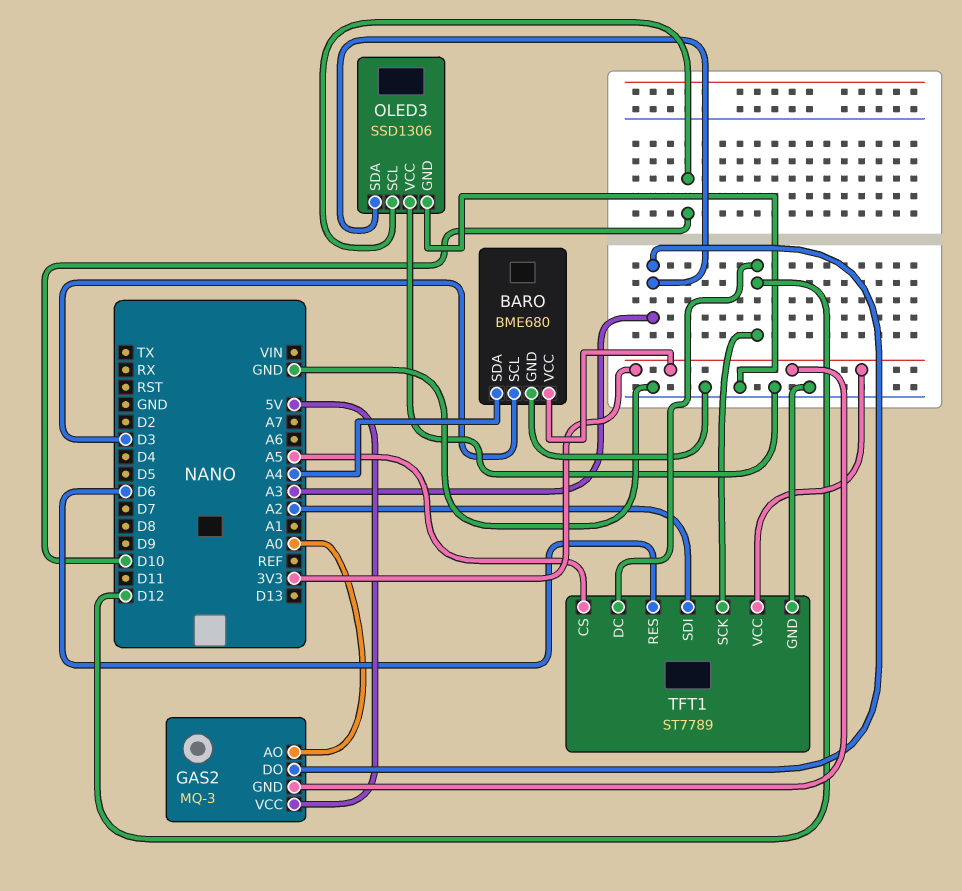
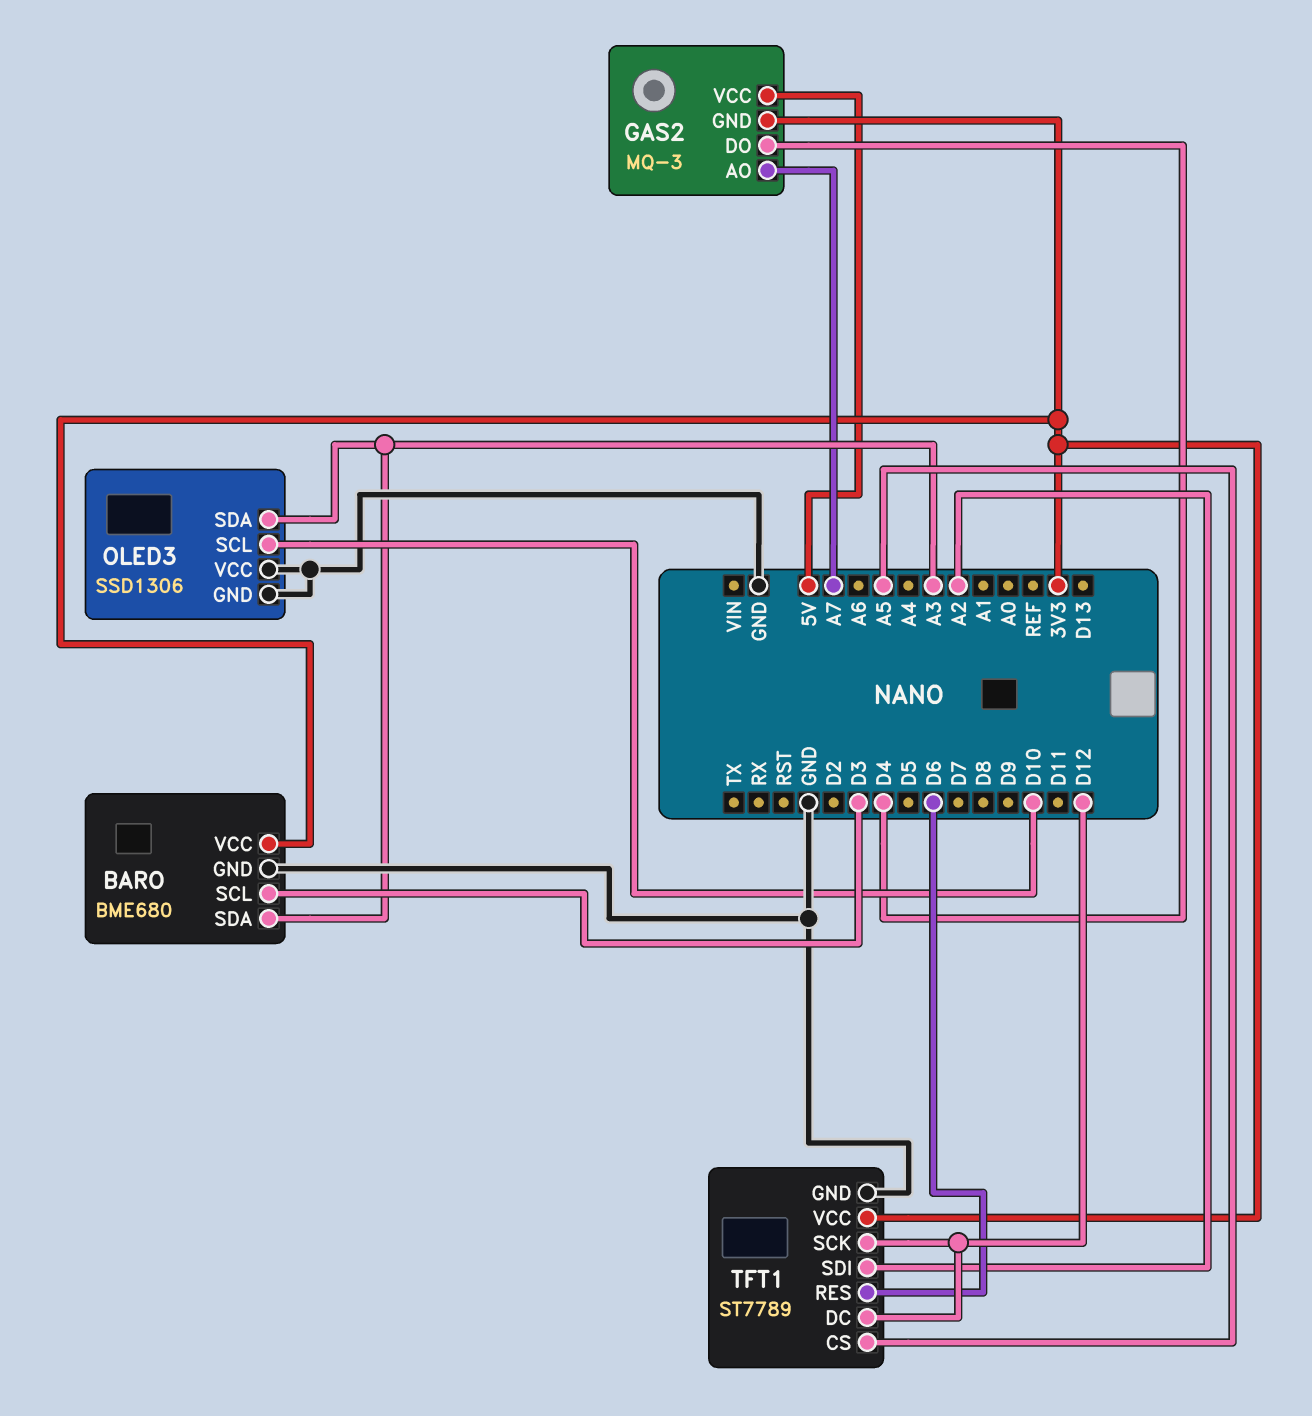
BARO pin SDA: A4 -> A3
GAS2 pin AO: A0 -> A7
GAS2 pin DO: A3 -> D4

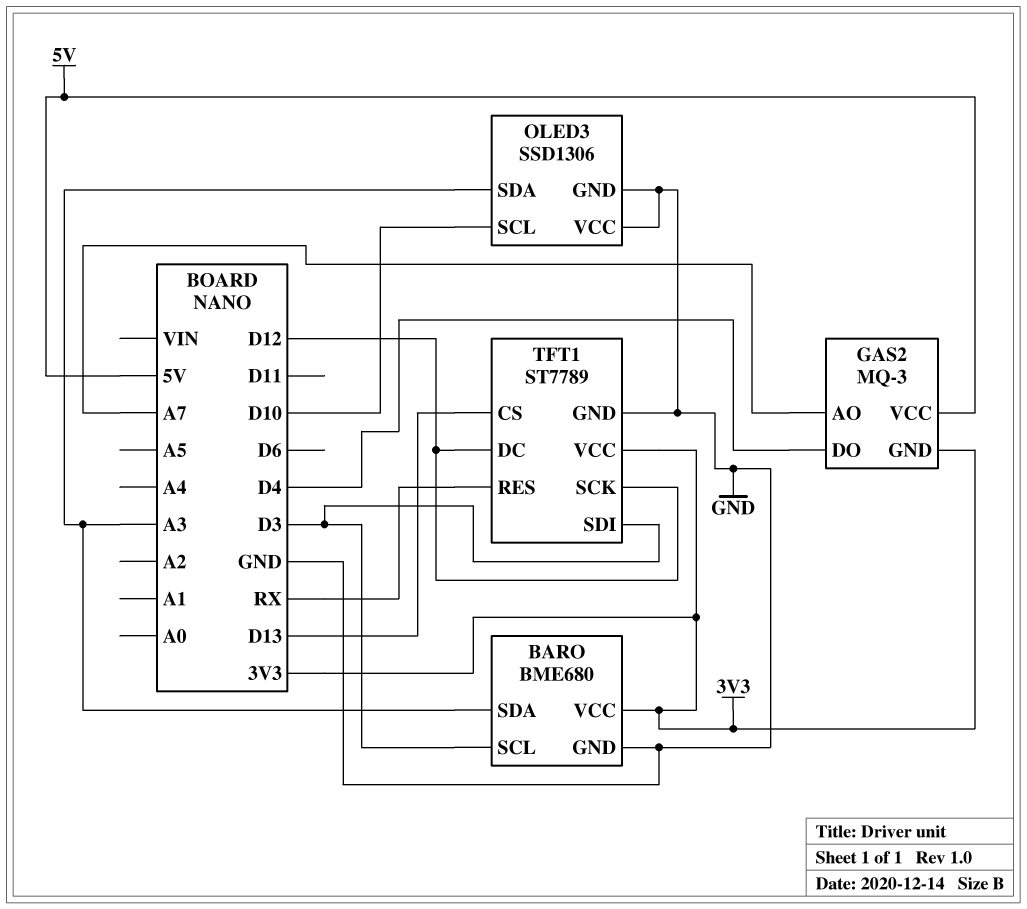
TFT1 pin CS: A5 -> D13
TFT1 pin RES: D6 -> RX
TFT1 pin SDI: A2 -> D3

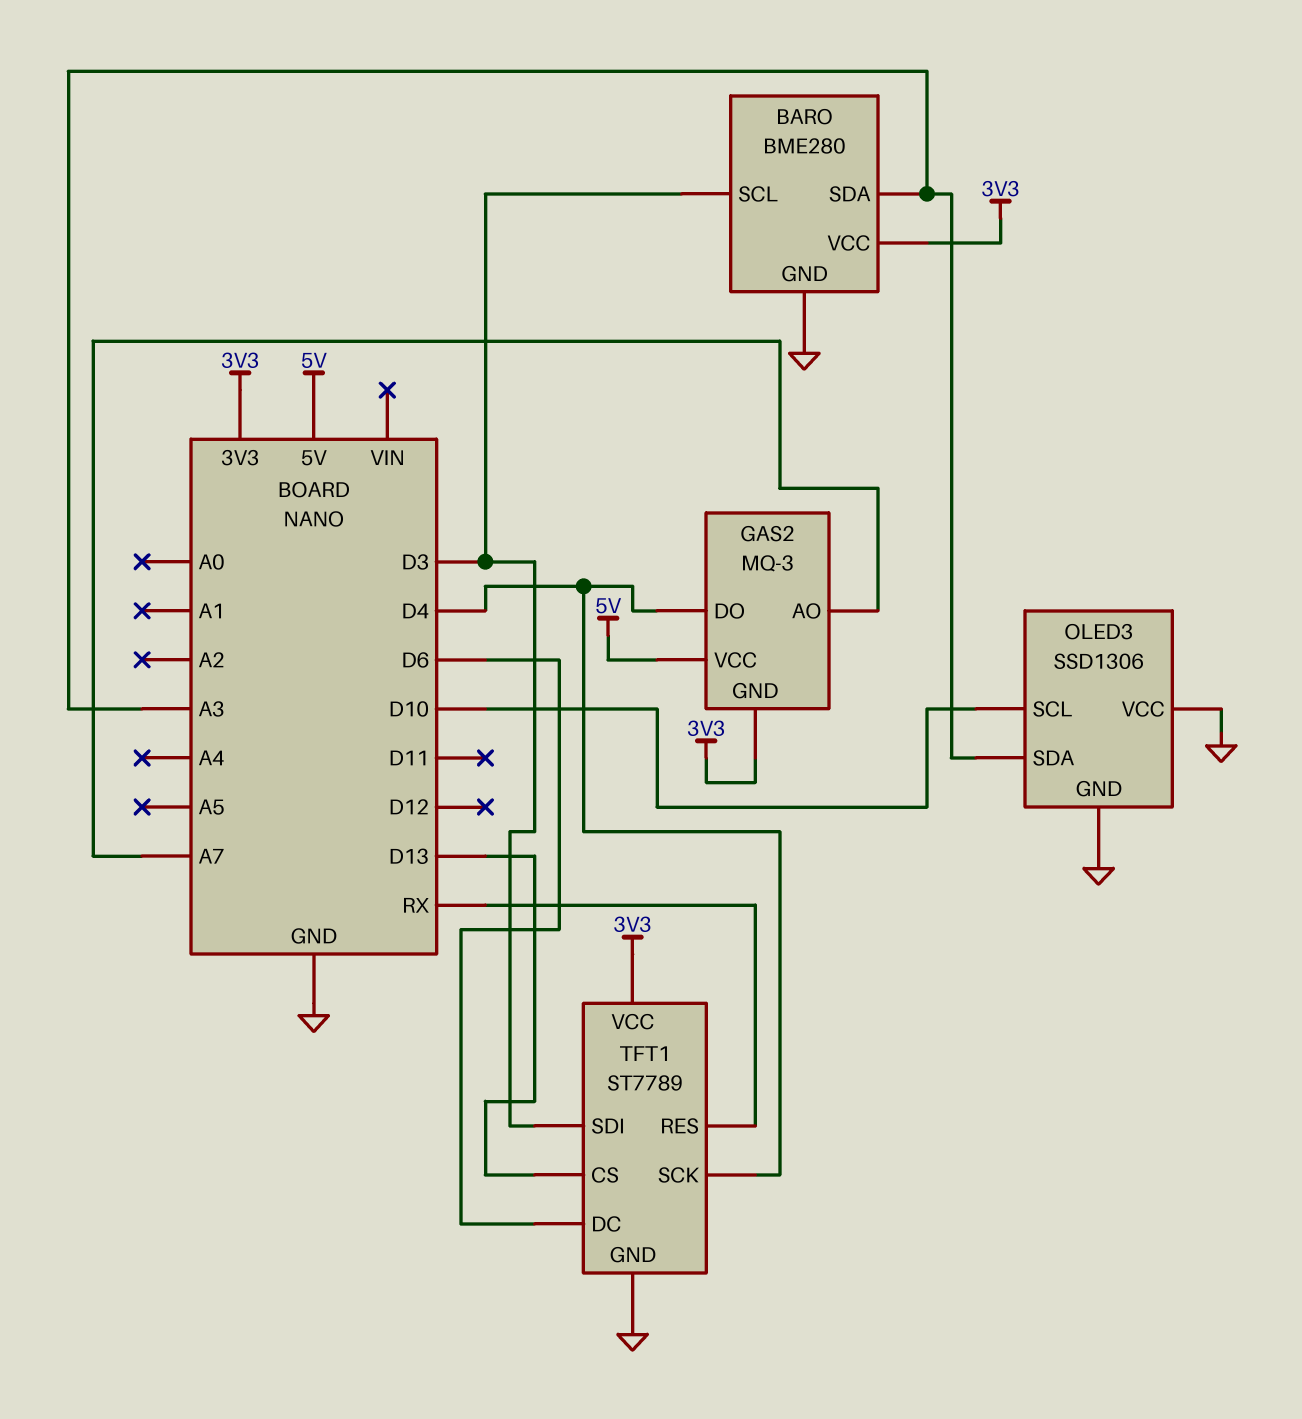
BARO: BME680 -> BME280
TFT1 pin DC: D12 -> D6
TFT1 pin SCK: D12 -> D4

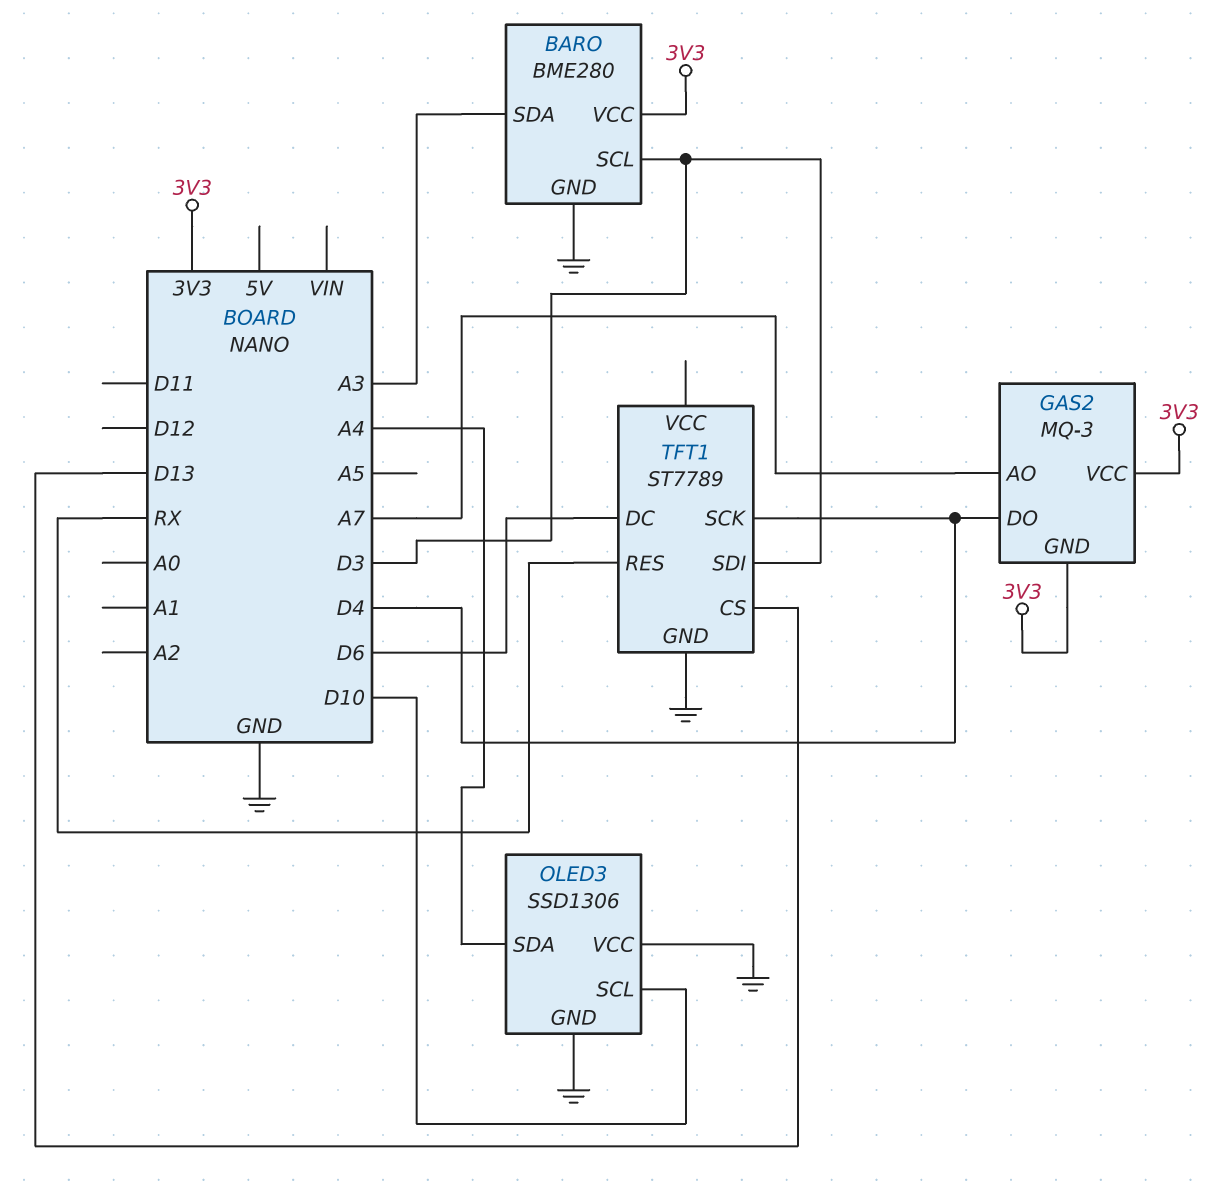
GAS2 pin VCC: 5V -> 3V3
OLED3 pin SDA: A3 -> A4
TFT1 pin VCC: 3V3 -> none

